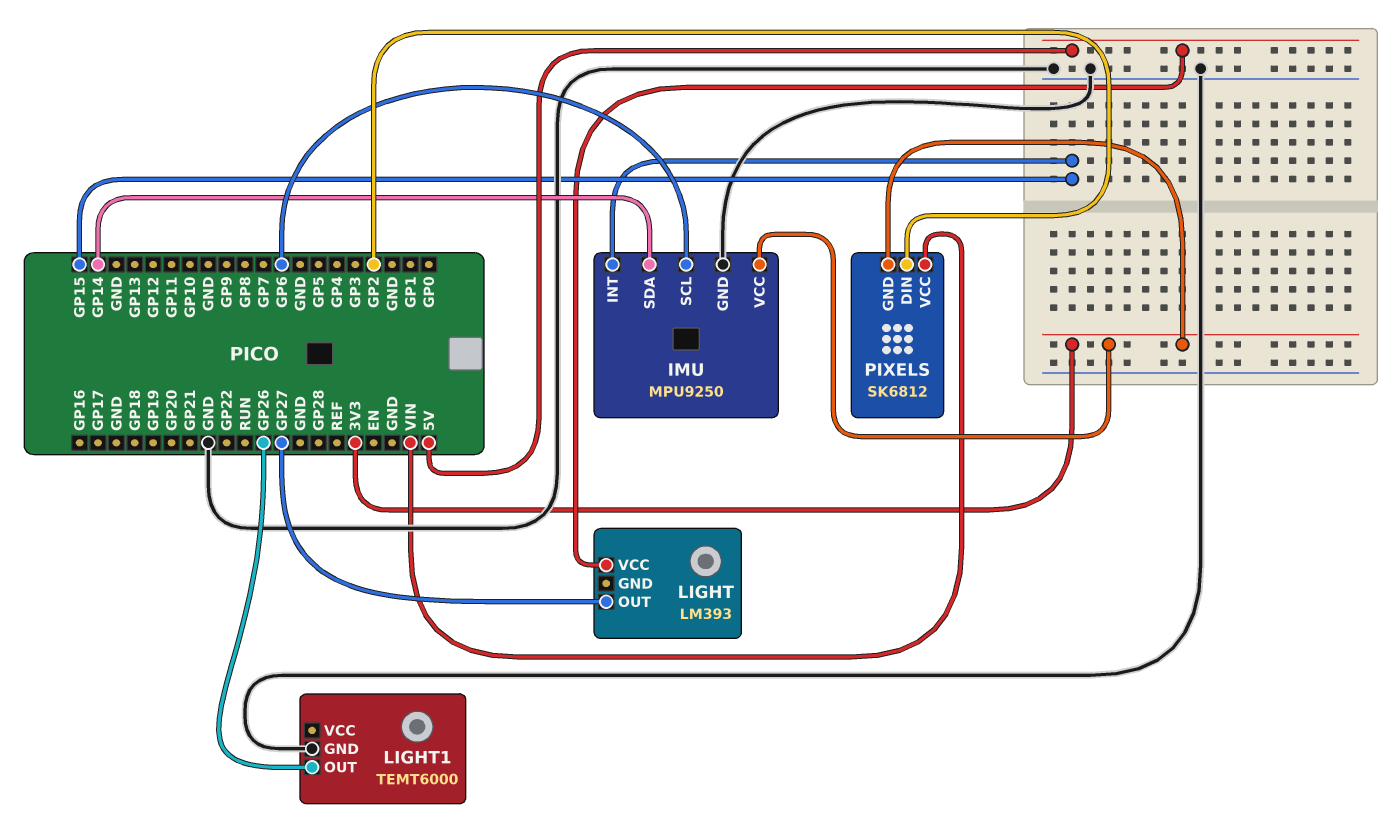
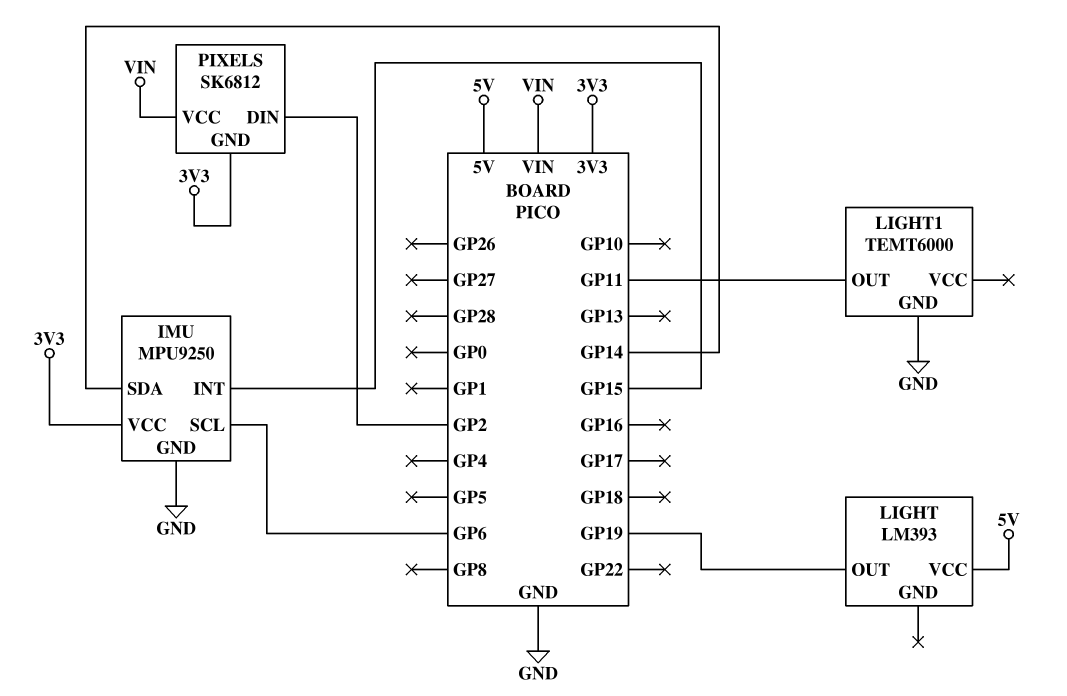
LIGHT pin OUT: GP27 -> GP19
LIGHT1 pin OUT: GP26 -> GP11

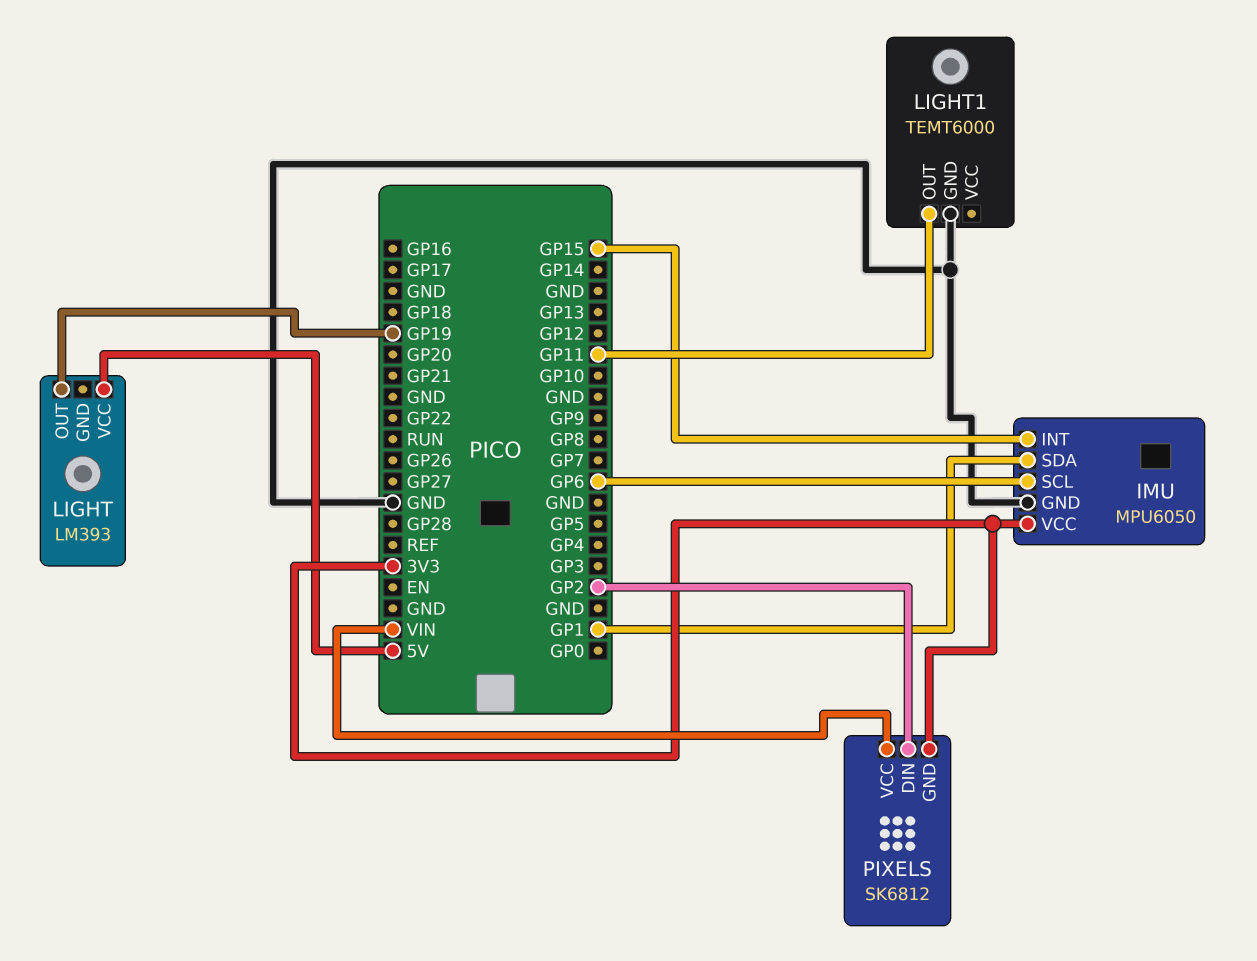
IMU: MPU9250 -> MPU6050
IMU pin SDA: GP14 -> GP1

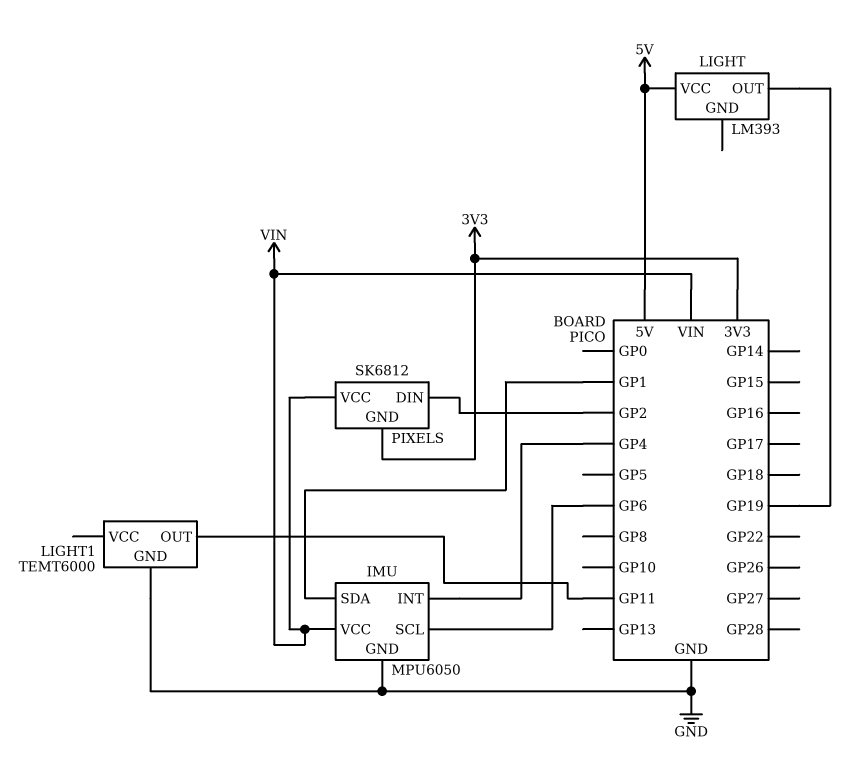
IMU pin INT: GP15 -> GP4
IMU pin VCC: 3V3 -> VIN

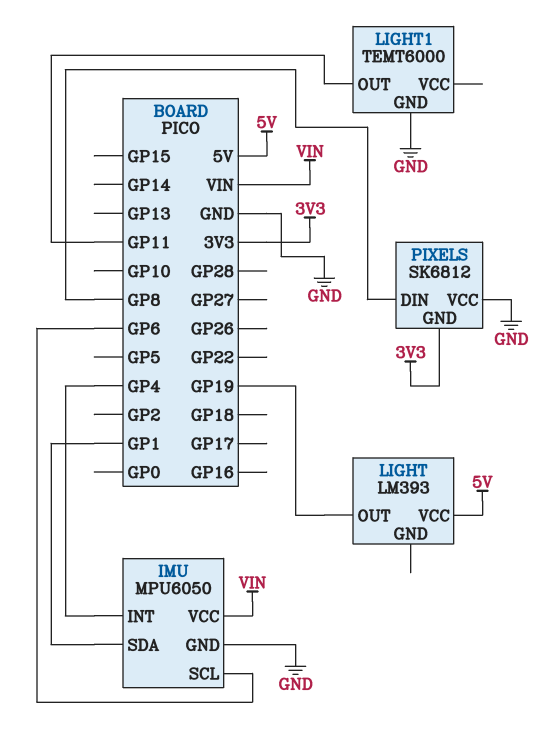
PIXELS pin DIN: GP2 -> GP8
PIXELS pin VCC: VIN -> GND

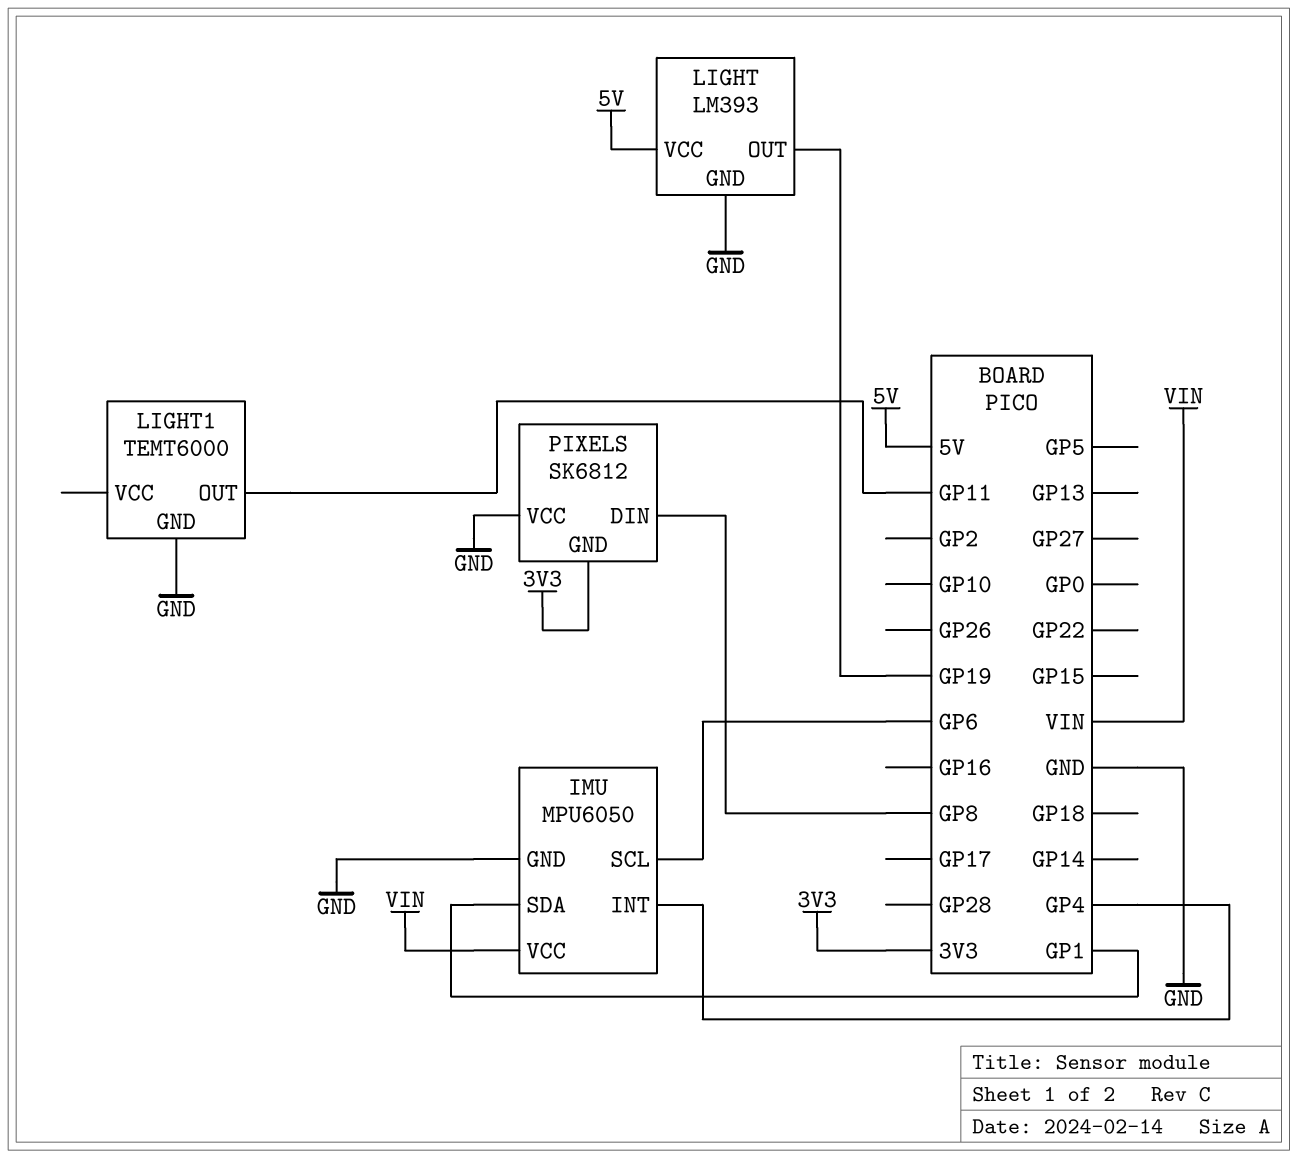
LIGHT pin GND: none -> GND

